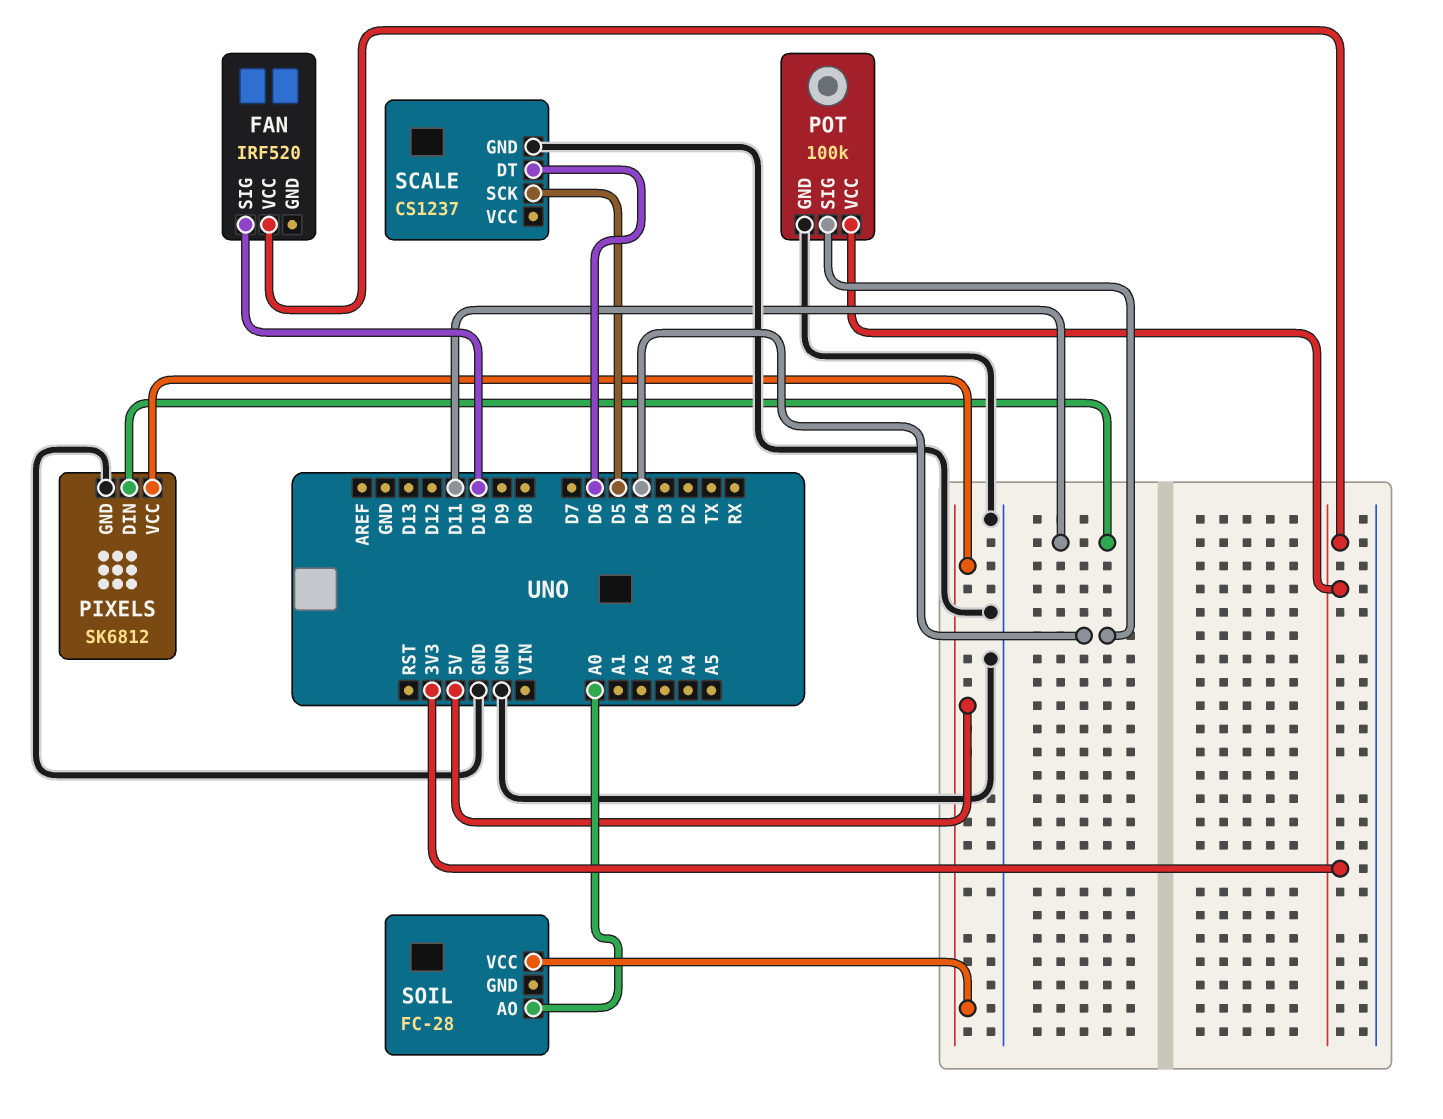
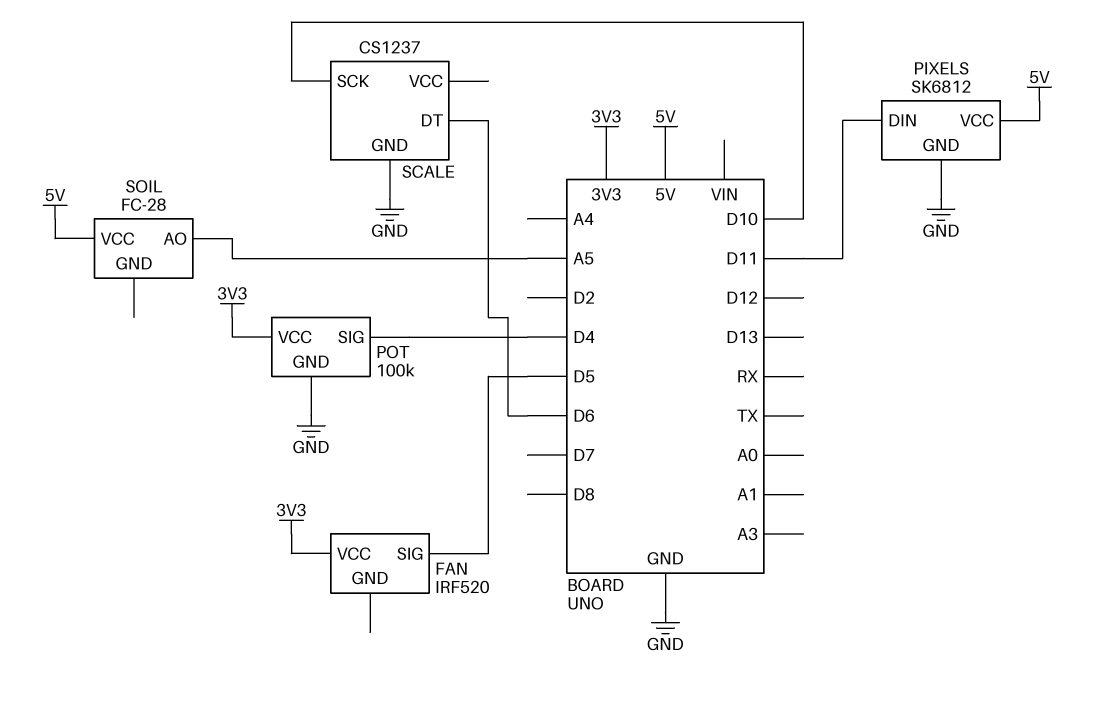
FAN pin SIG: D10 -> D5
SCALE pin SCK: D5 -> D10
SOIL pin AO: A0 -> A5

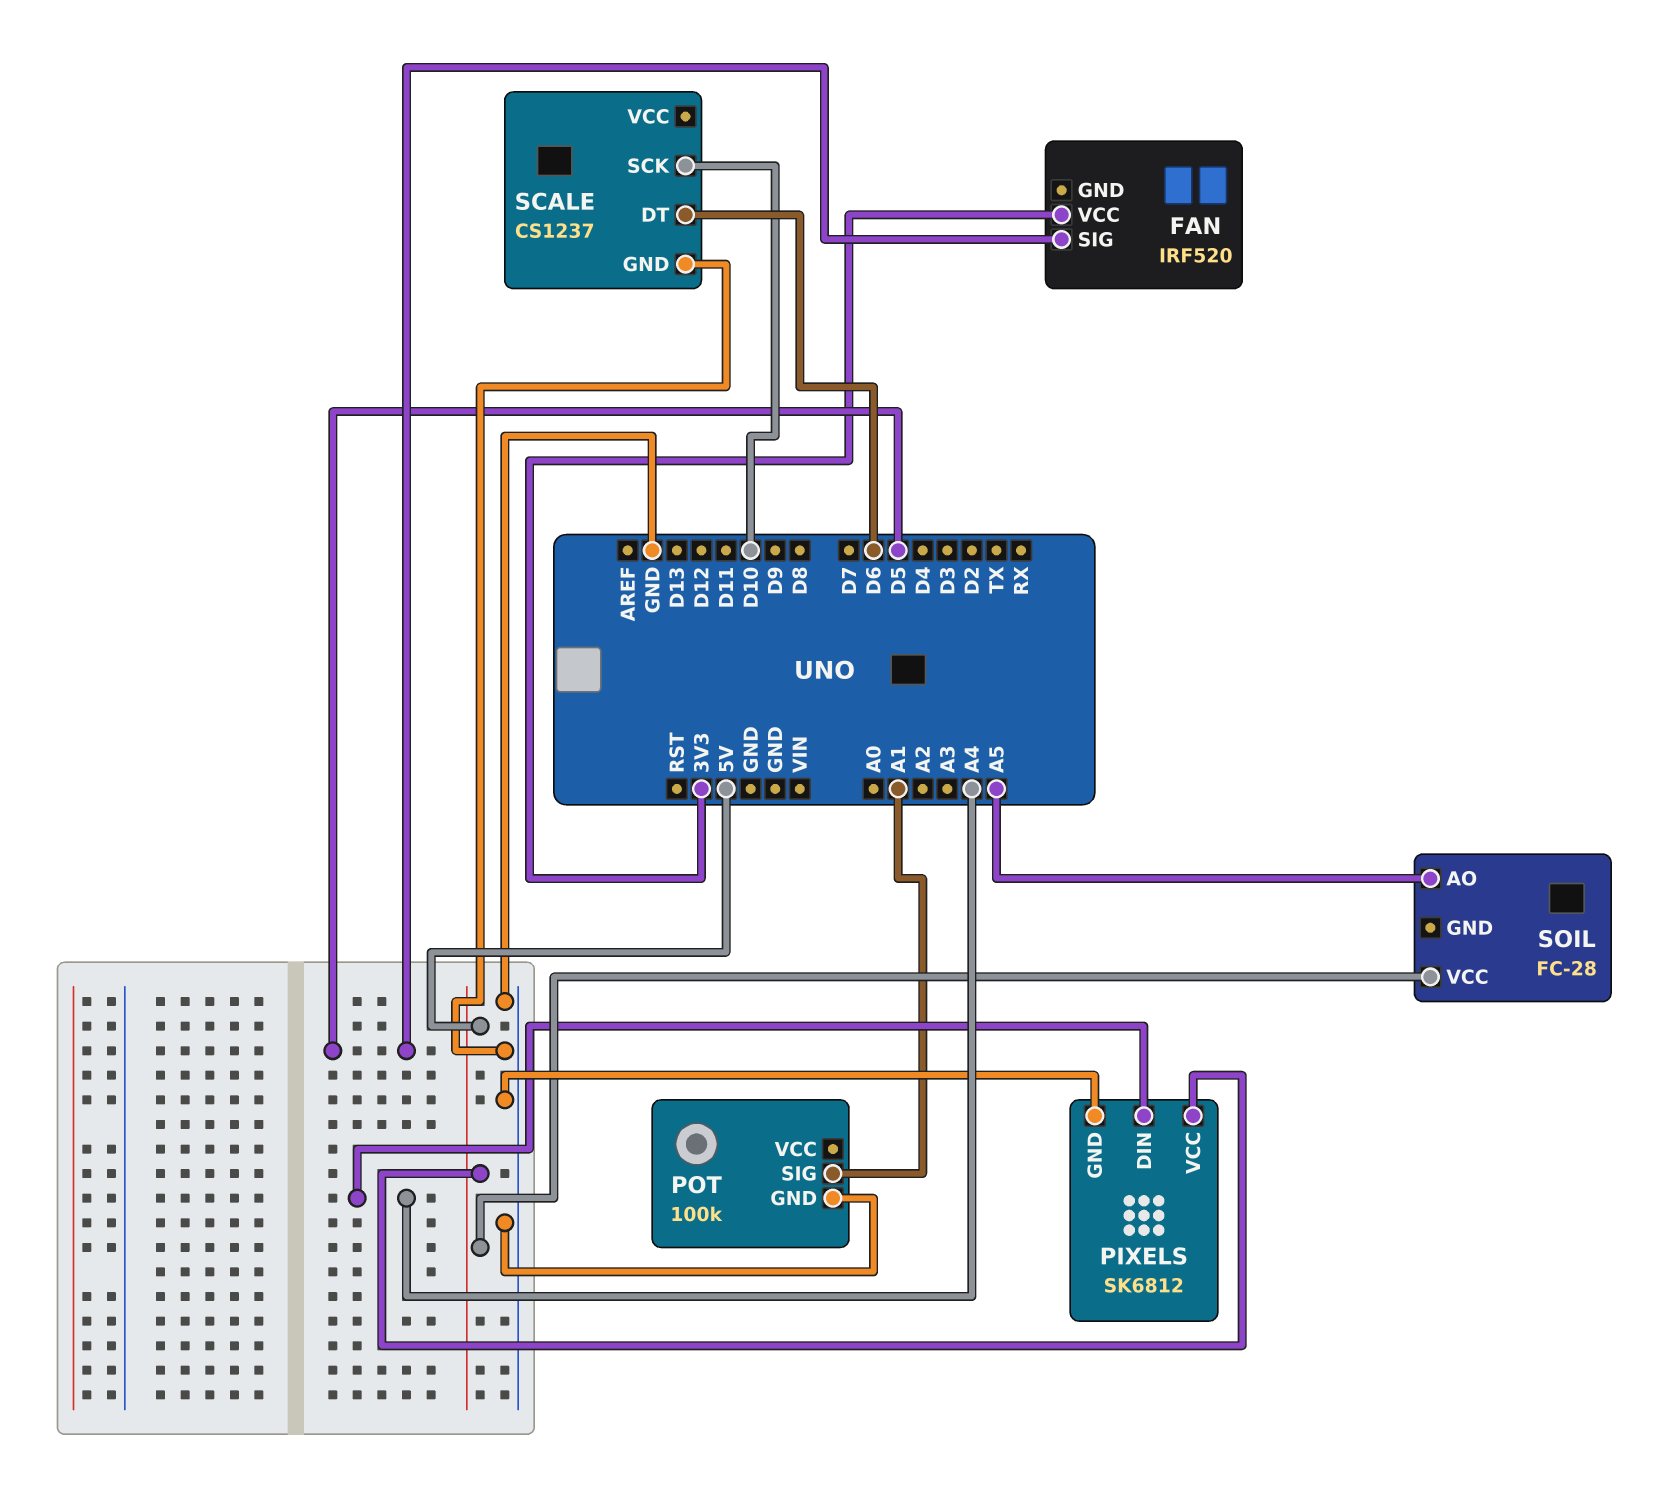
PIXELS pin DIN: D11 -> A4
POT pin SIG: D4 -> A1
POT pin VCC: 3V3 -> none

